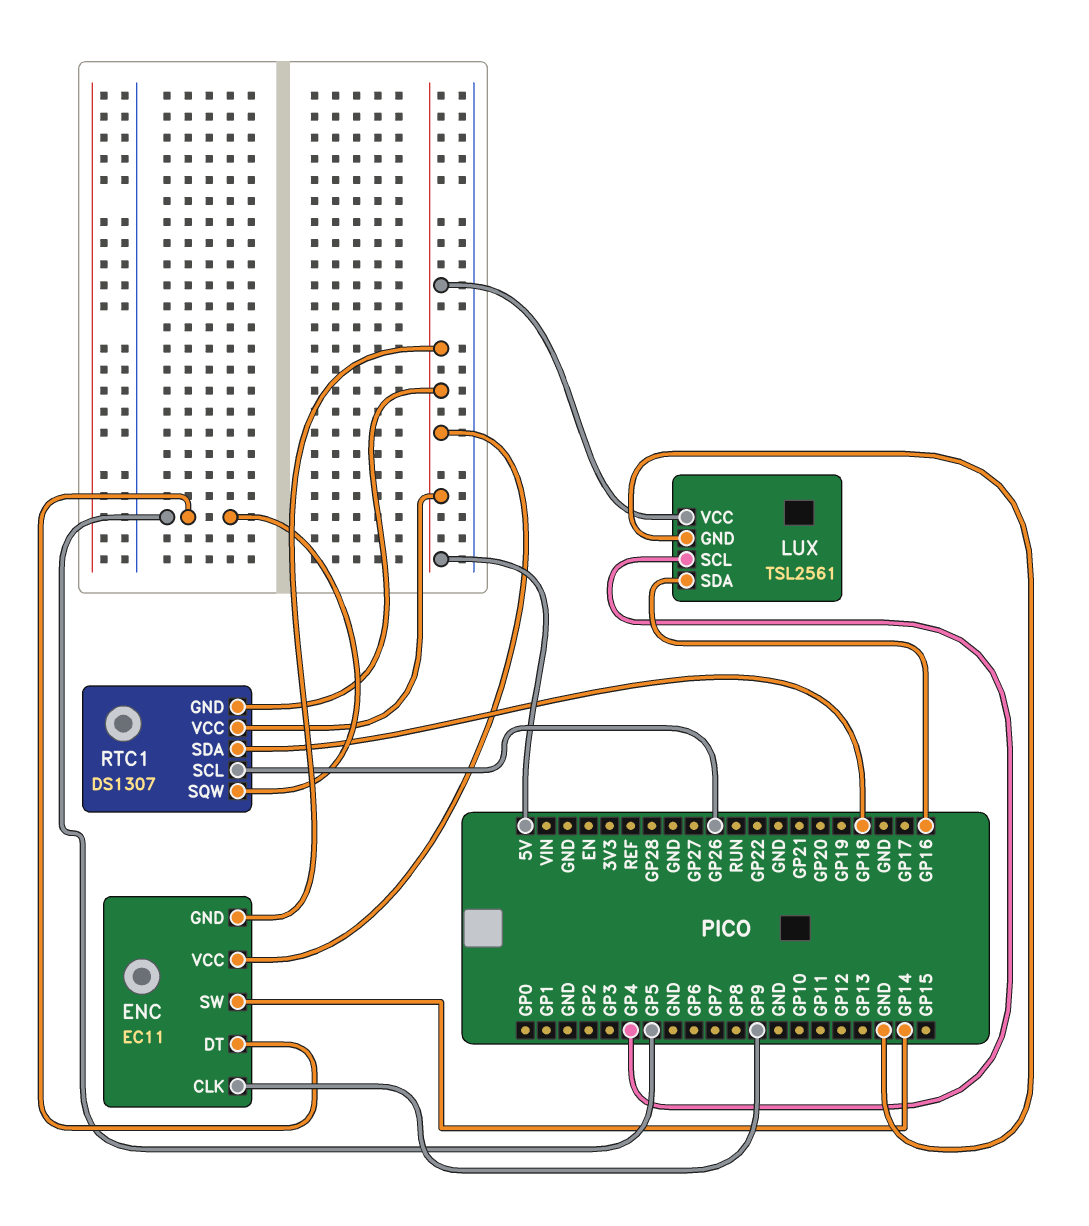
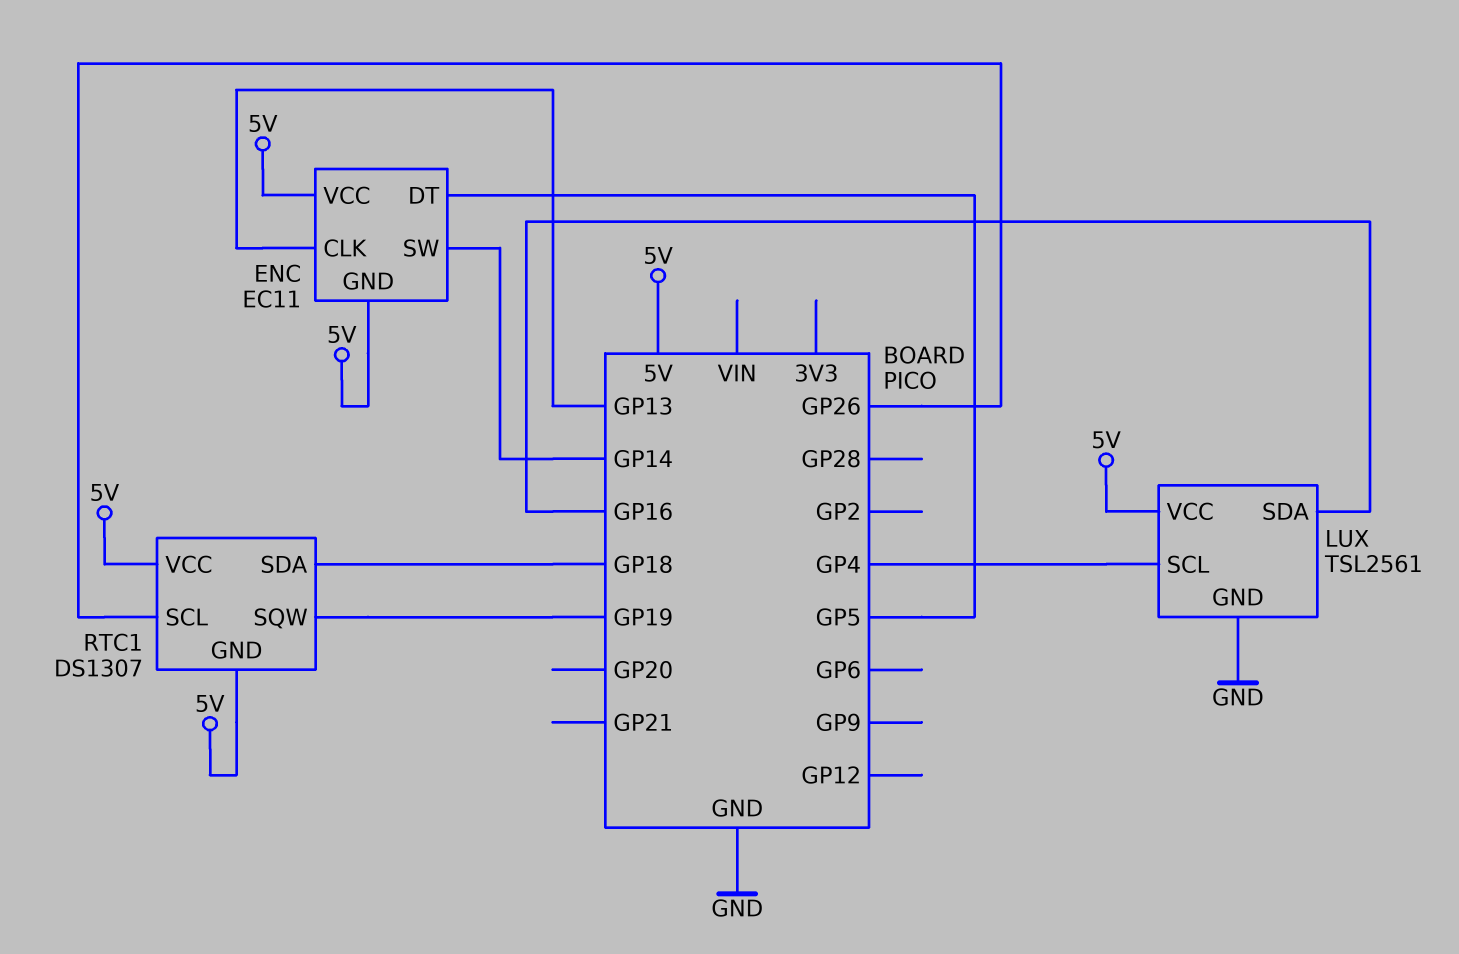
ENC pin CLK: GP9 -> GP13
RTC1 pin SQW: GP5 -> GP19

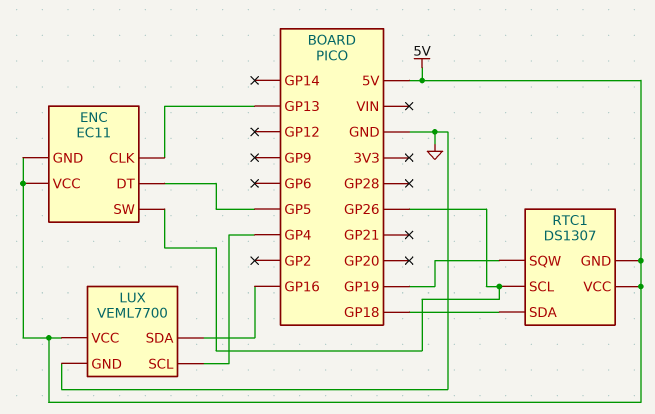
ENC pin SW: GP14 -> GP26
LUX: TSL2561 -> VEML7700

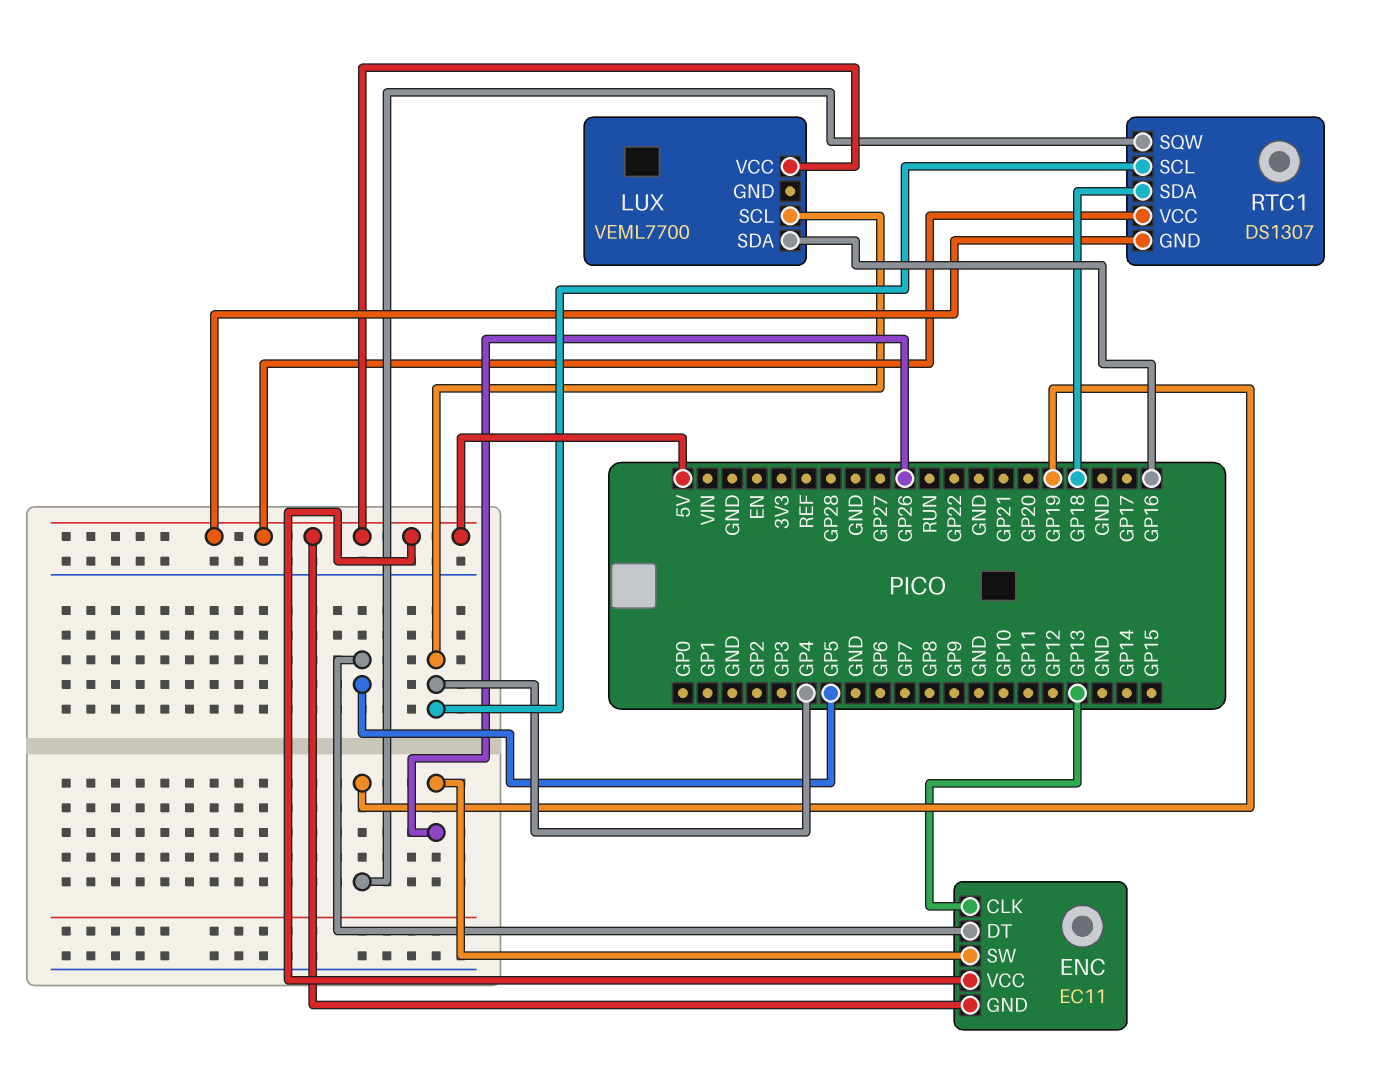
LUX pin GND: GND -> none
RTC1 pin SCL: GP26 -> GP4

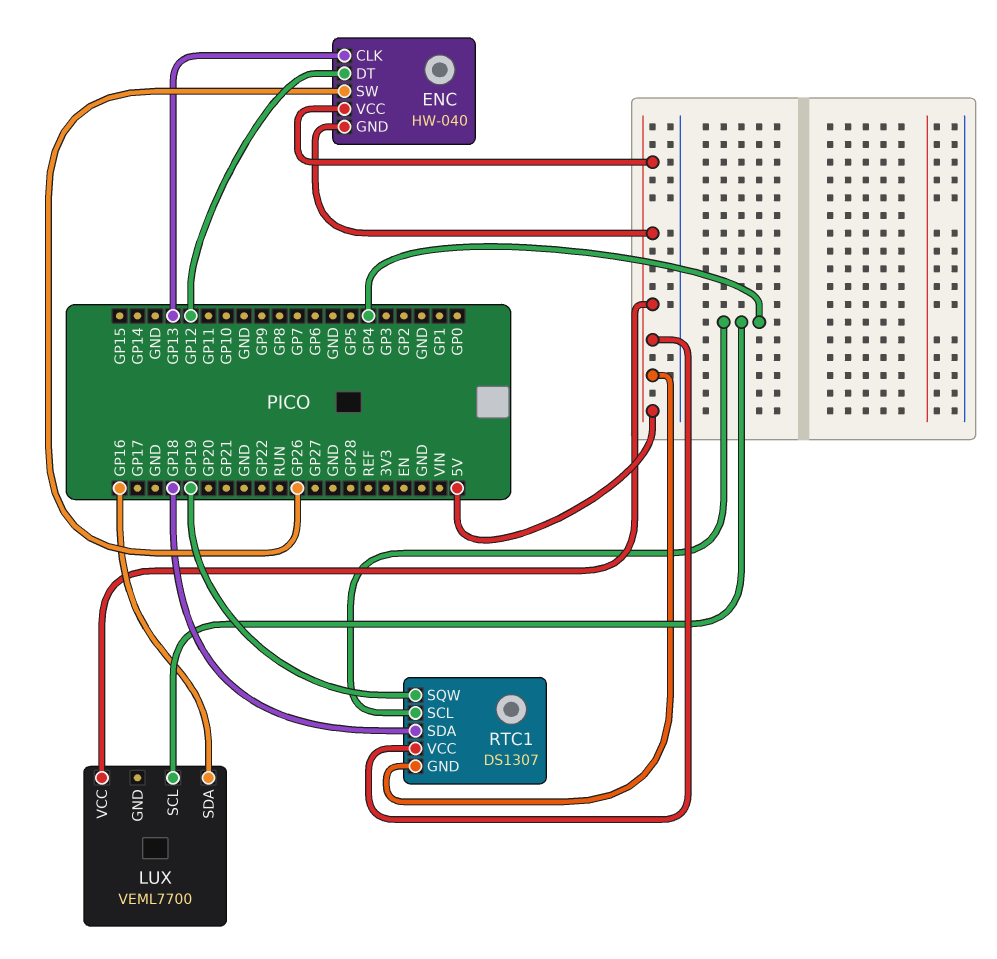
ENC: EC11 -> HW-040
ENC pin DT: GP5 -> GP12

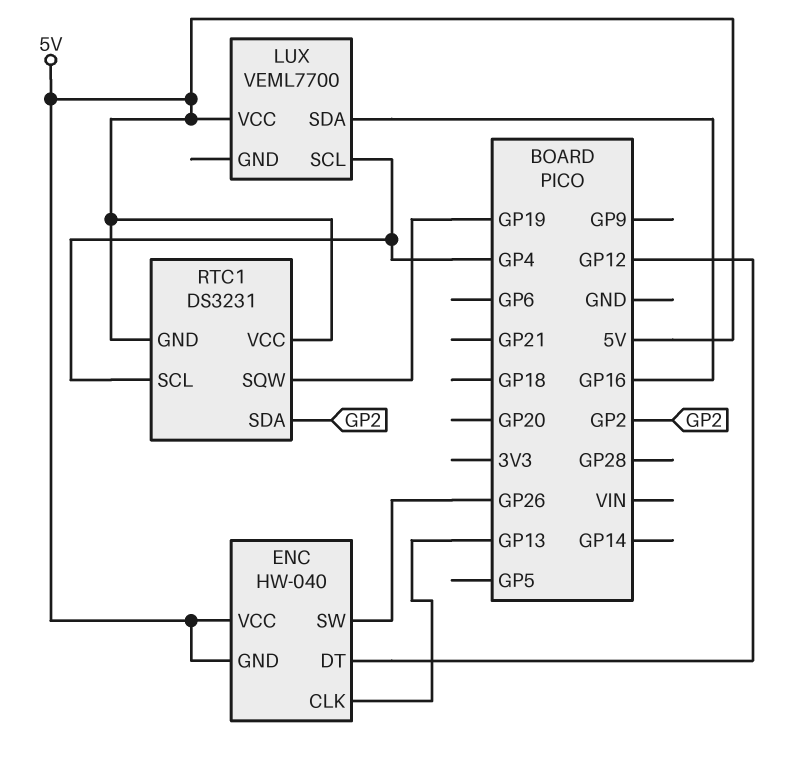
RTC1: DS1307 -> DS3231
RTC1 pin SDA: GP18 -> GP2

